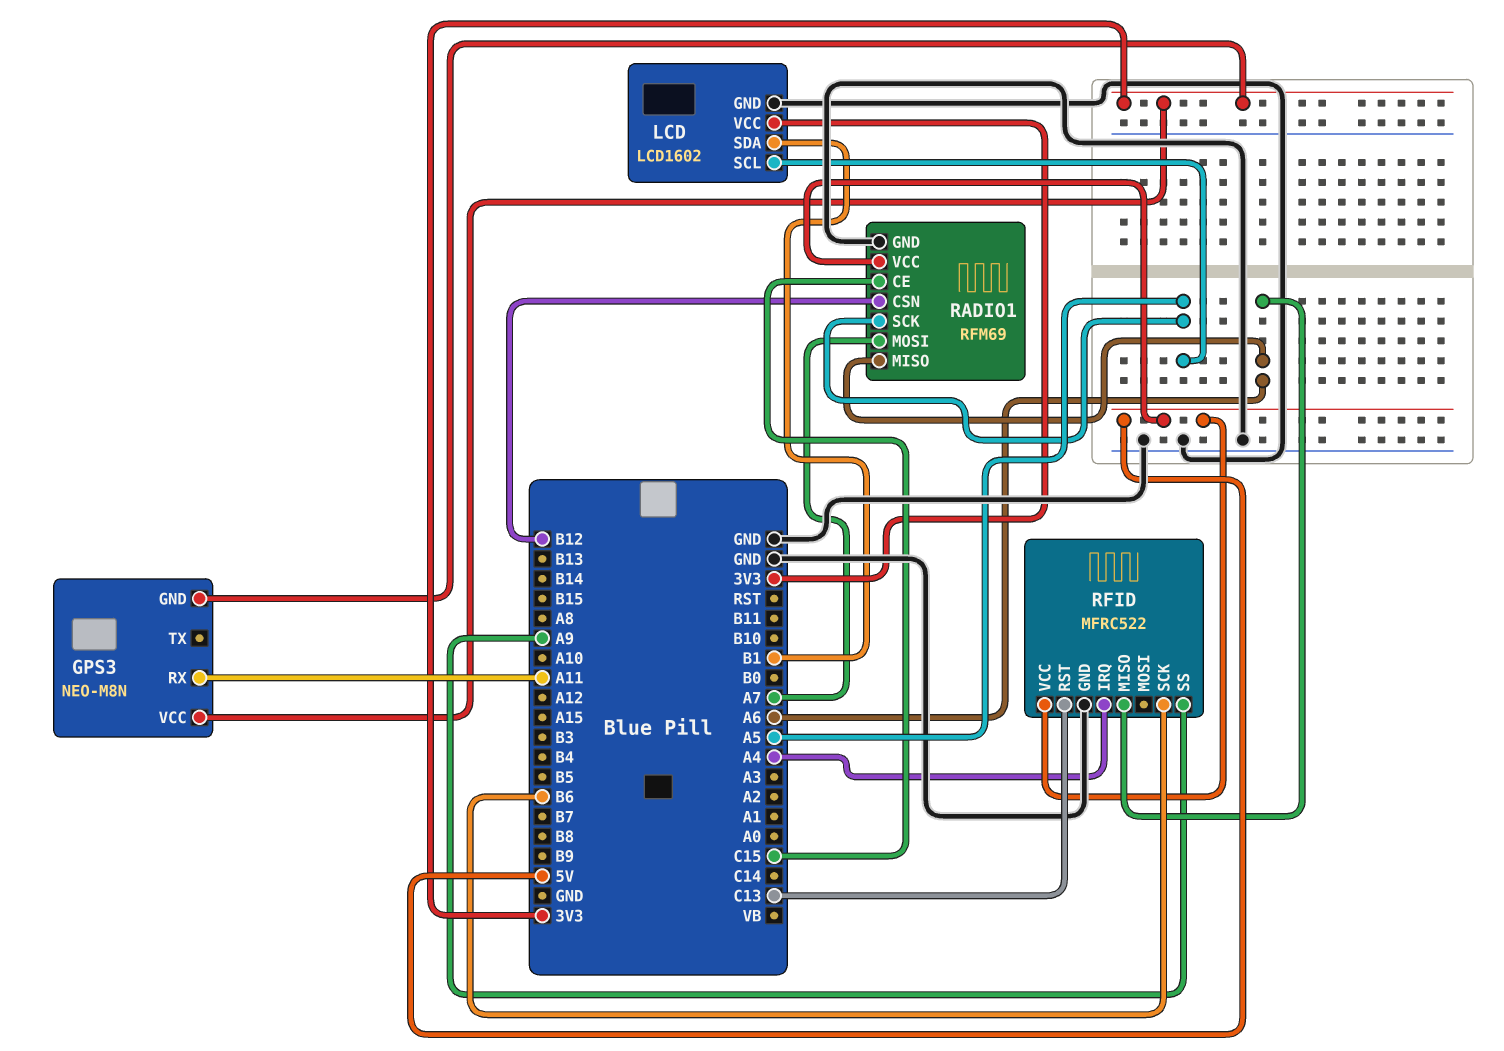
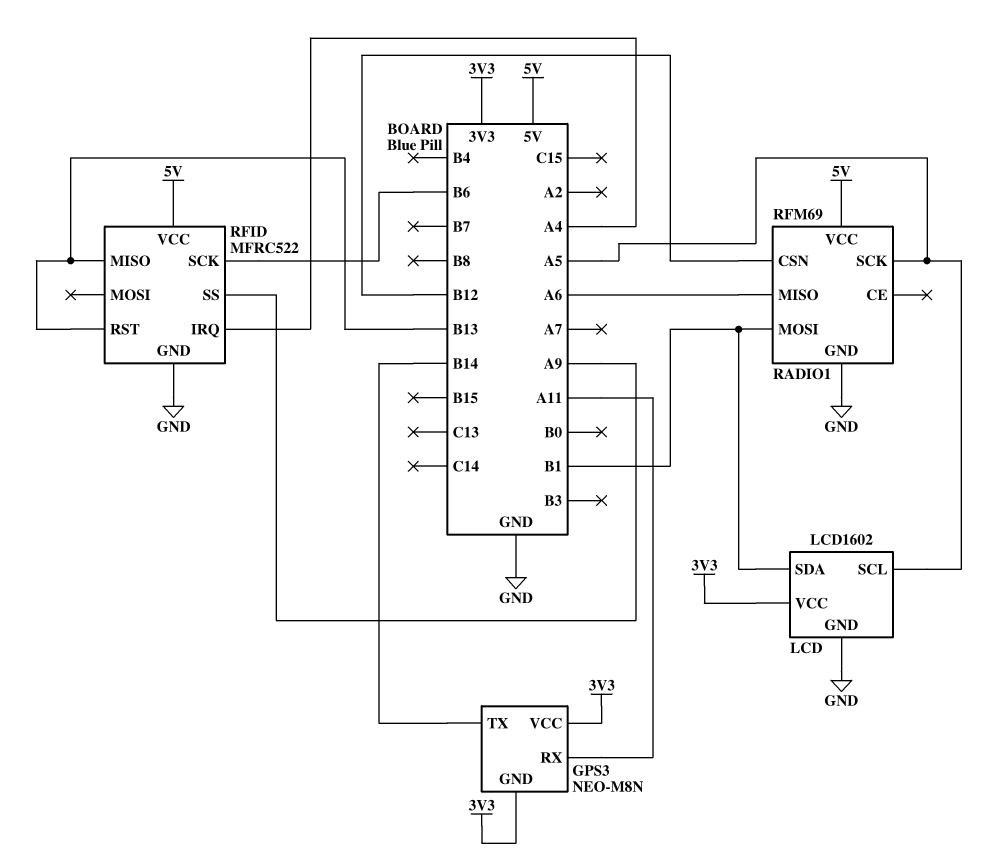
GPS3 pin TX: none -> B14
RADIO1 pin CE: C15 -> none
RADIO1 pin MOSI: A7 -> B1
RFID pin MISO: A6 -> B13
RFID pin RST: C13 -> B13

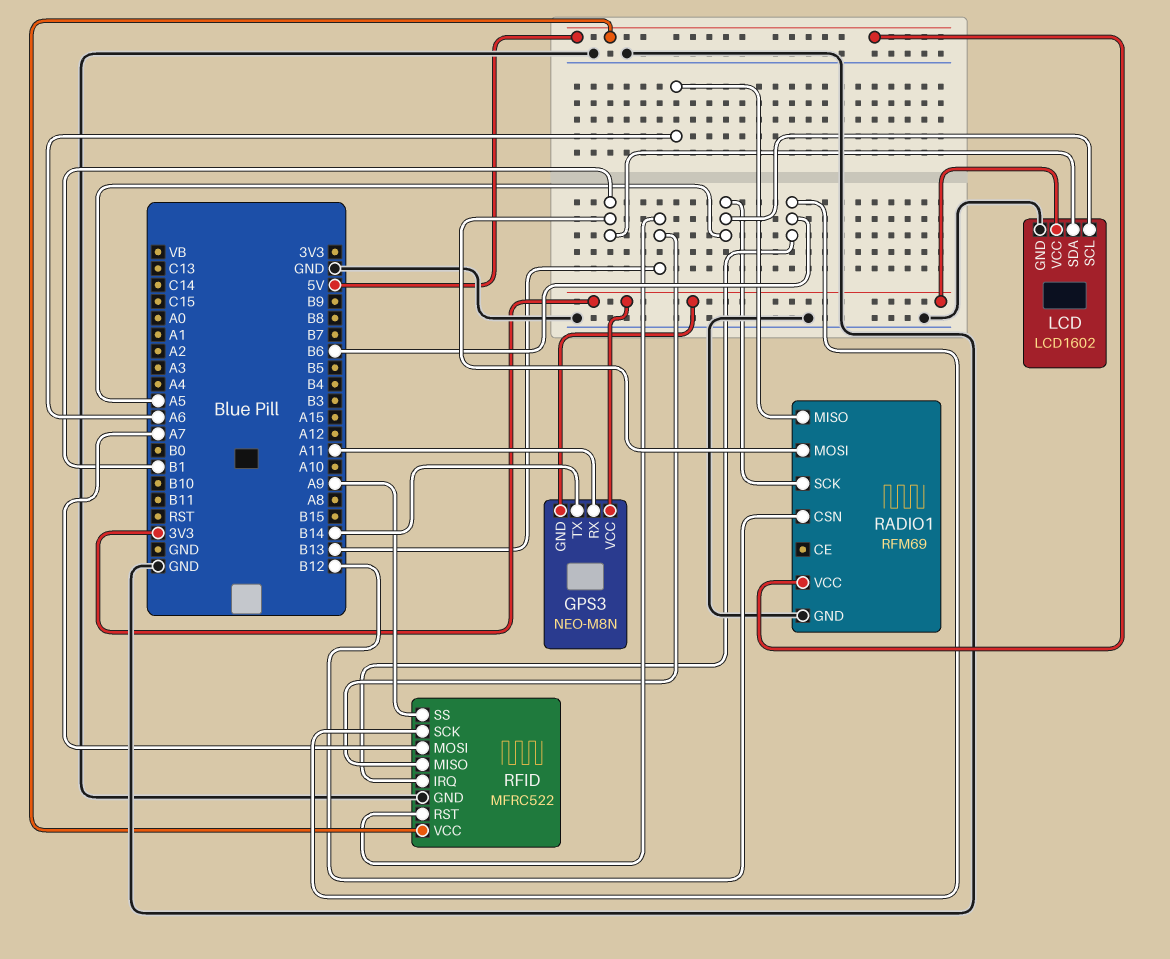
RFID pin IRQ: A4 -> B6
RFID pin MOSI: none -> A7

